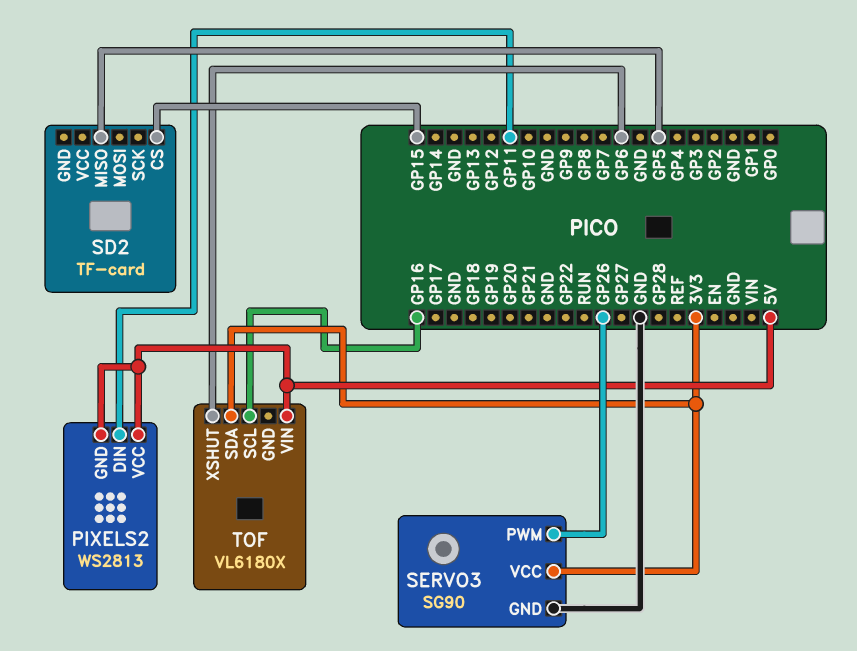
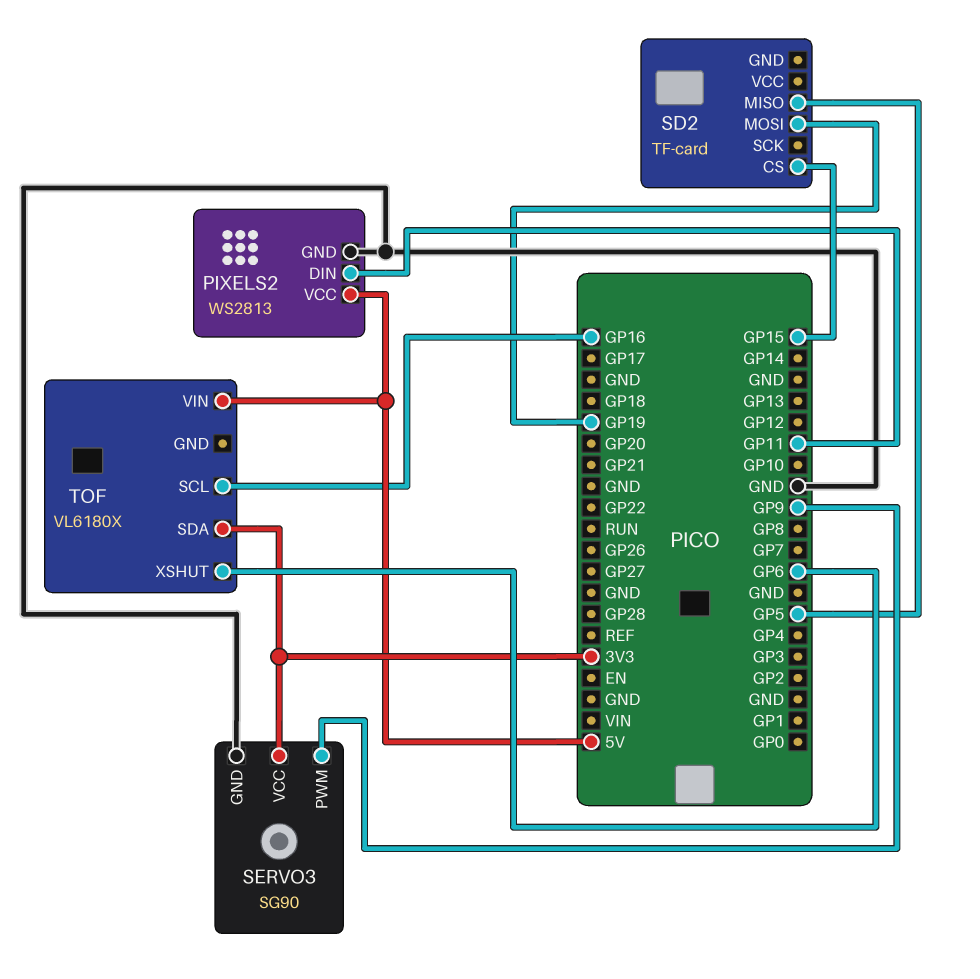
PIXELS2 pin GND: 5V -> GND
SD2 pin MOSI: none -> GP19
SERVO3 pin PWM: GP26 -> GP9

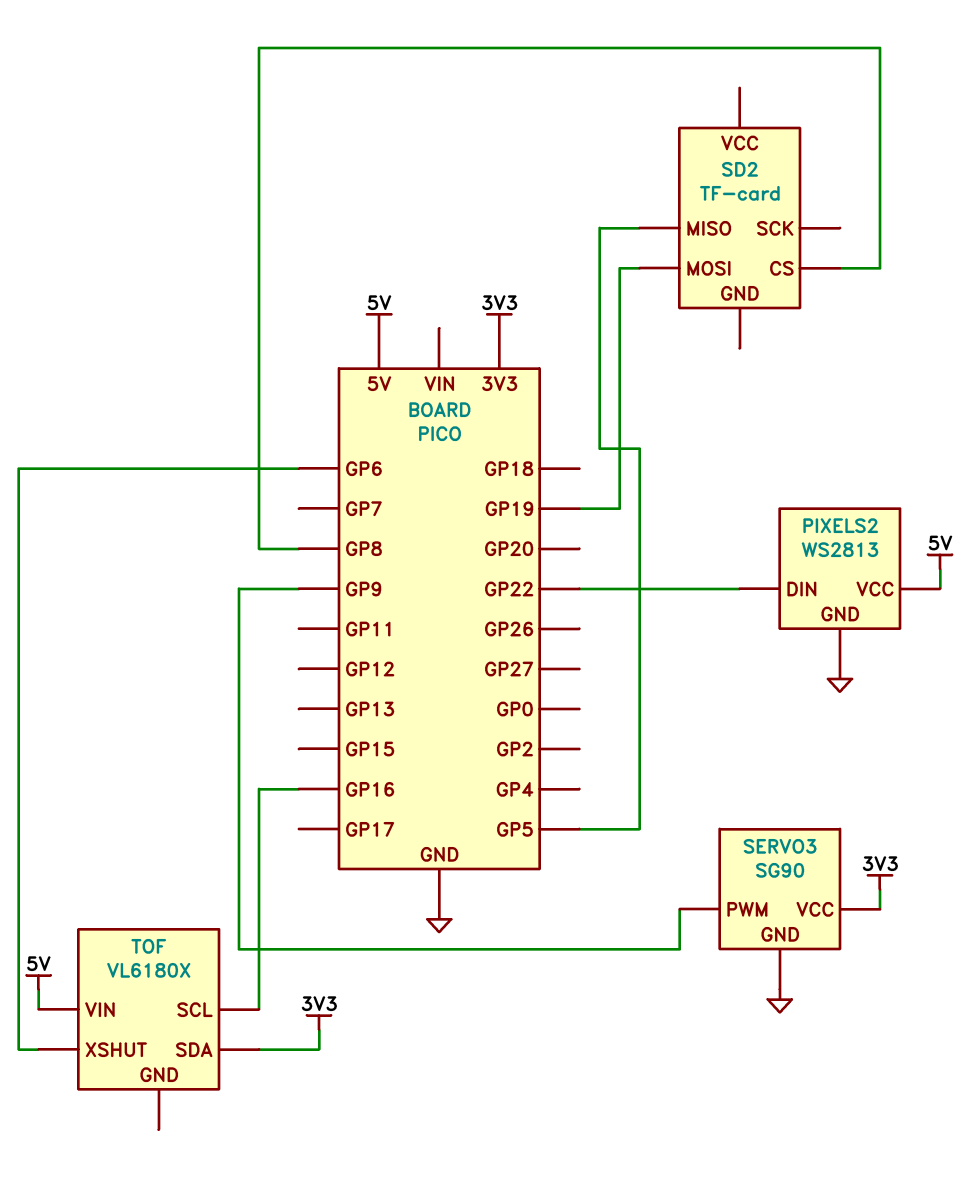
PIXELS2 pin DIN: GP11 -> GP22
SD2 pin CS: GP15 -> GP8

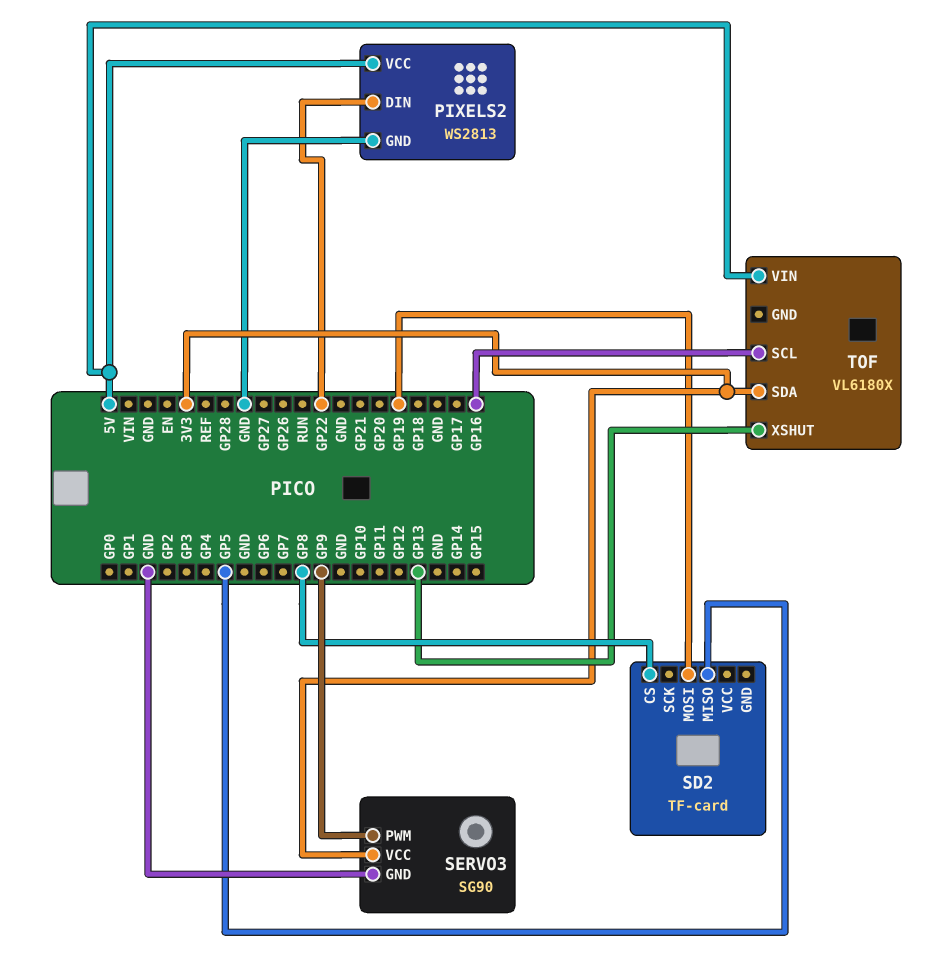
TOF pin XSHUT: GP6 -> GP13

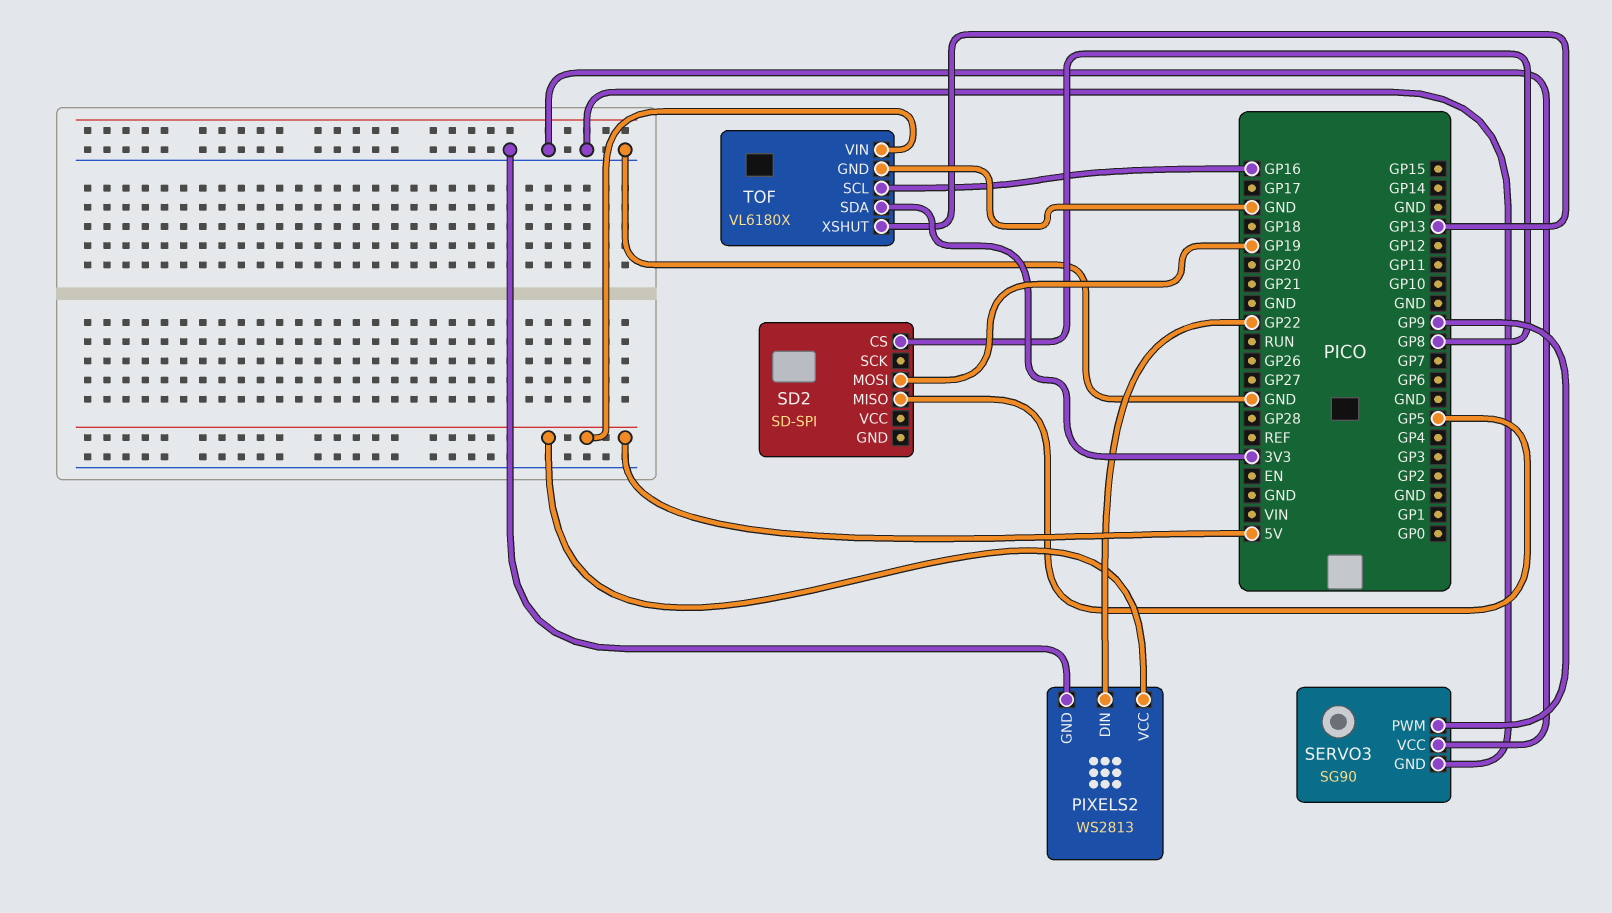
SD2: TF-card -> SD-SPI
SERVO3 pin VCC: 3V3 -> GND
TOF pin GND: none -> GND

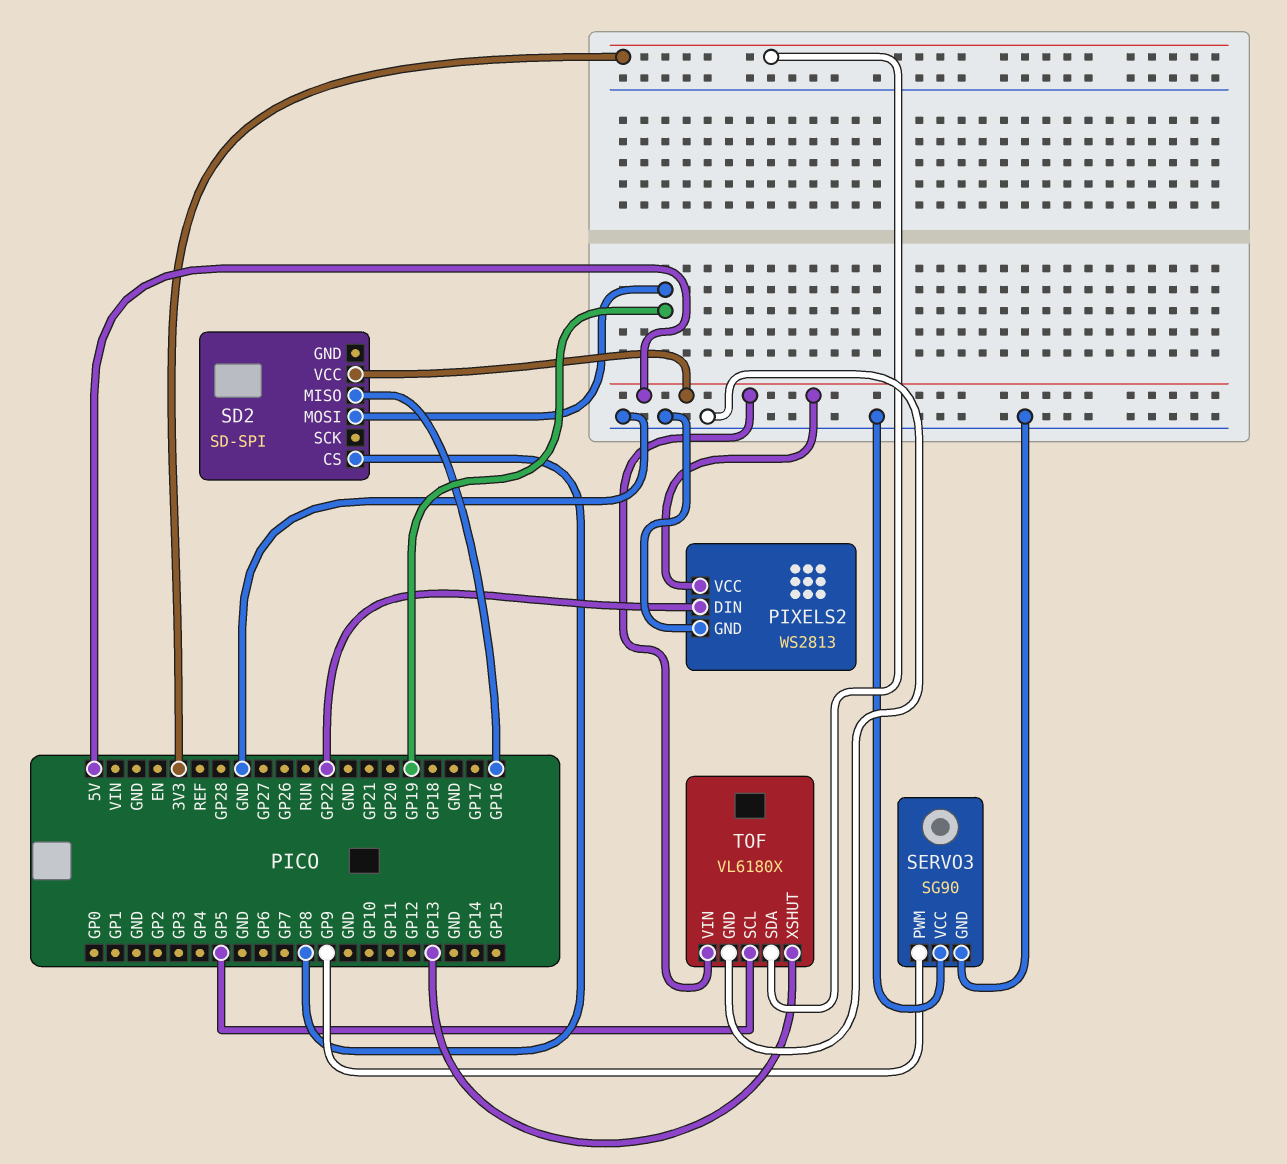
SD2 pin MISO: GP5 -> GP16
SD2 pin VCC: none -> 5V
TOF pin SCL: GP16 -> GP5

